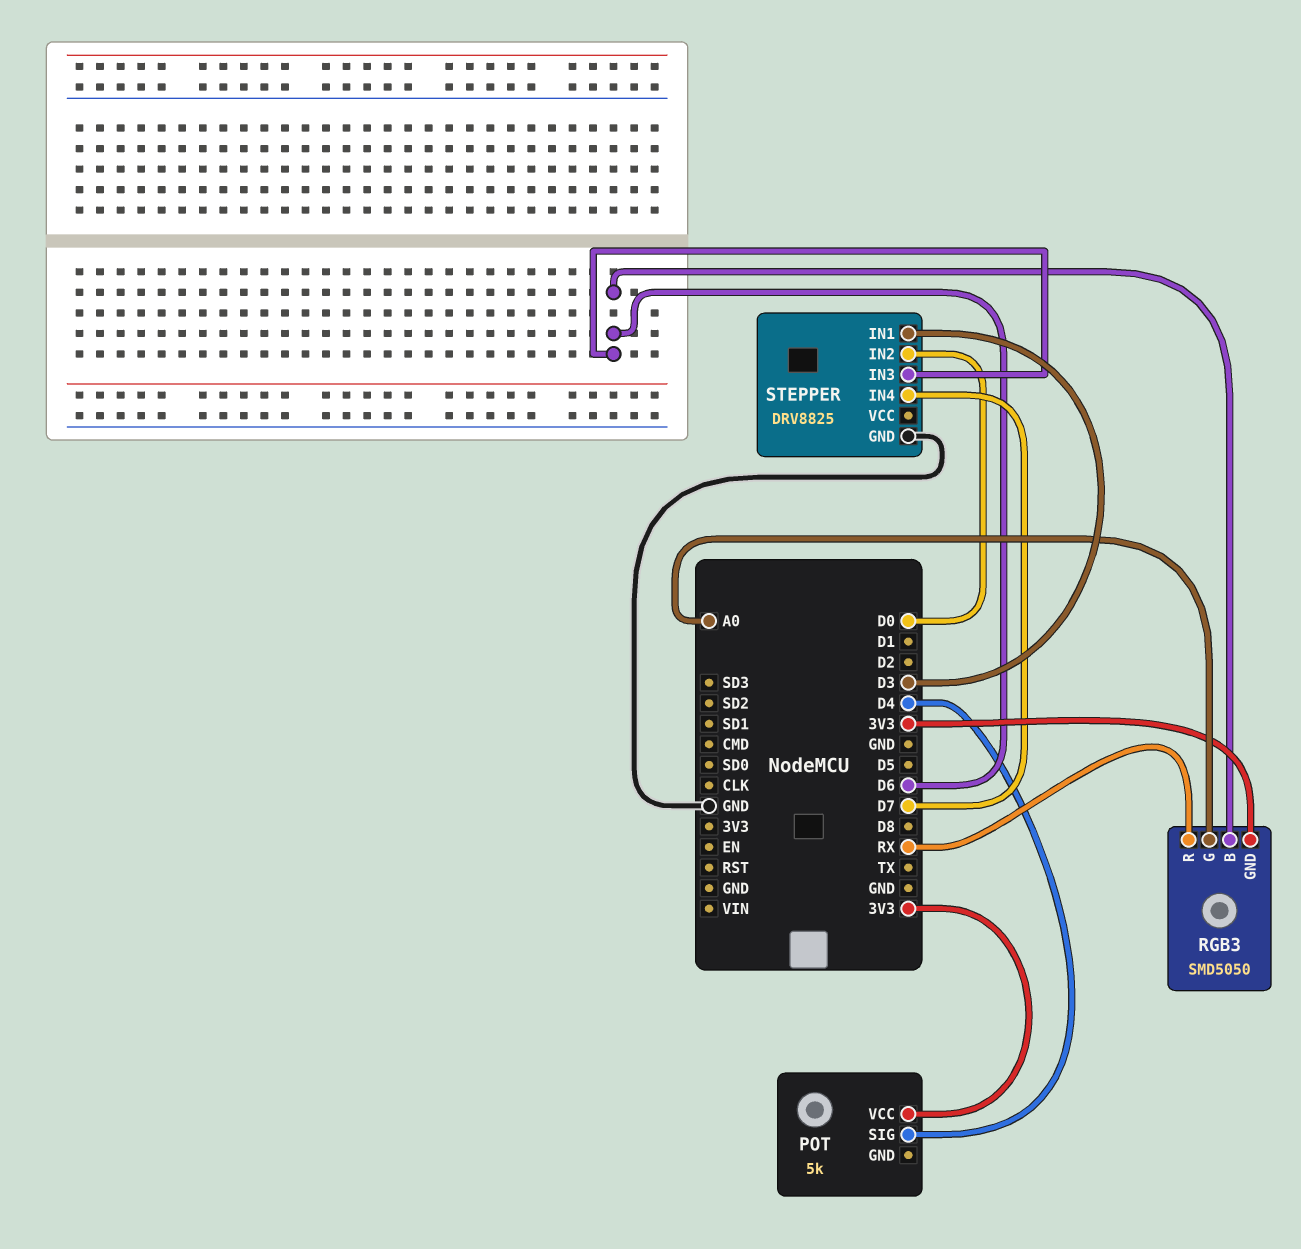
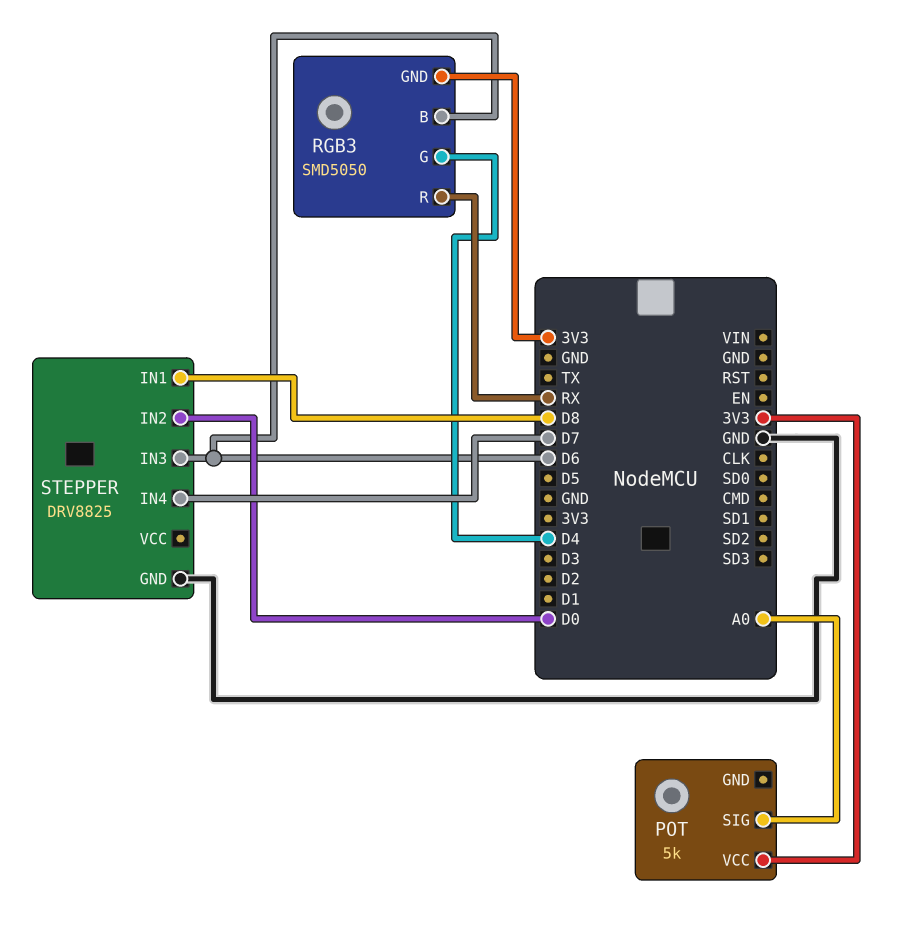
POT pin SIG: D4 -> A0
RGB3 pin G: A0 -> D4
STEPPER pin IN1: D3 -> D8

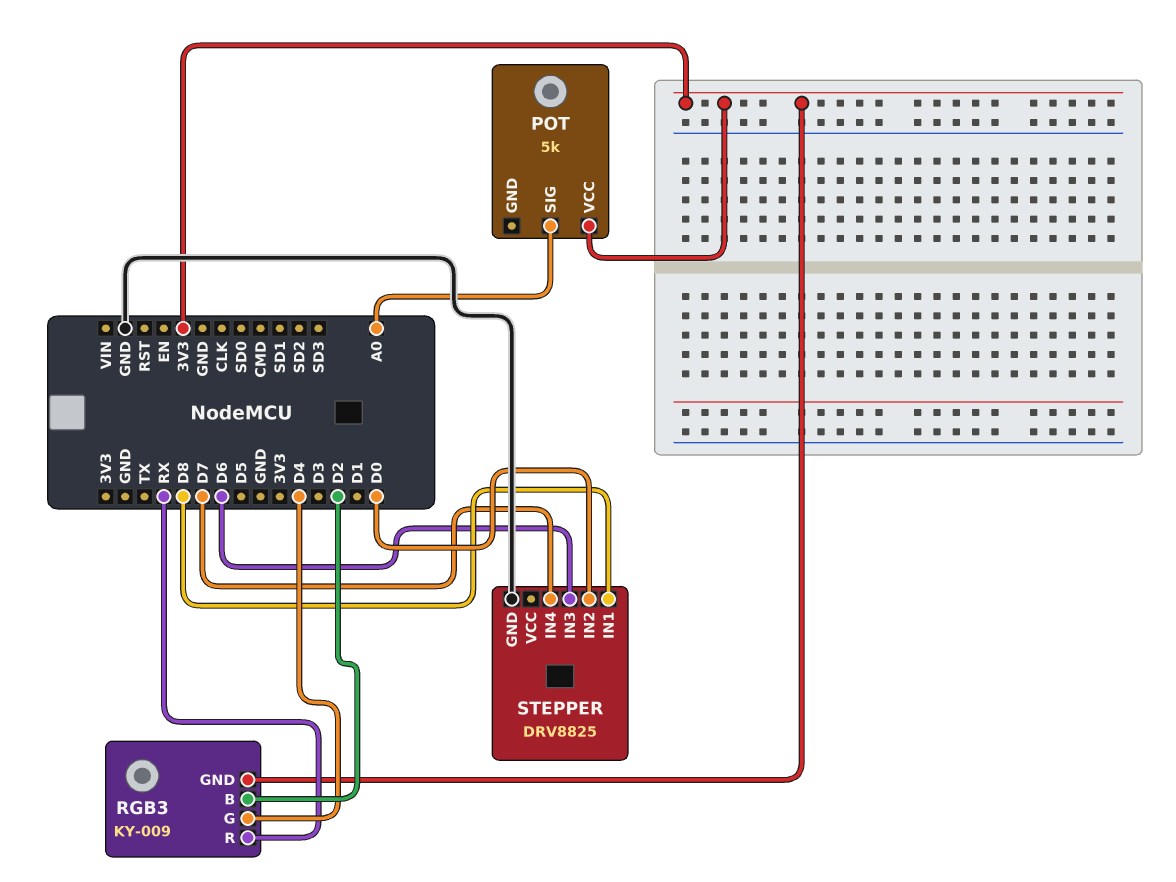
RGB3: SMD5050 -> KY-009
RGB3 pin B: D6 -> D2

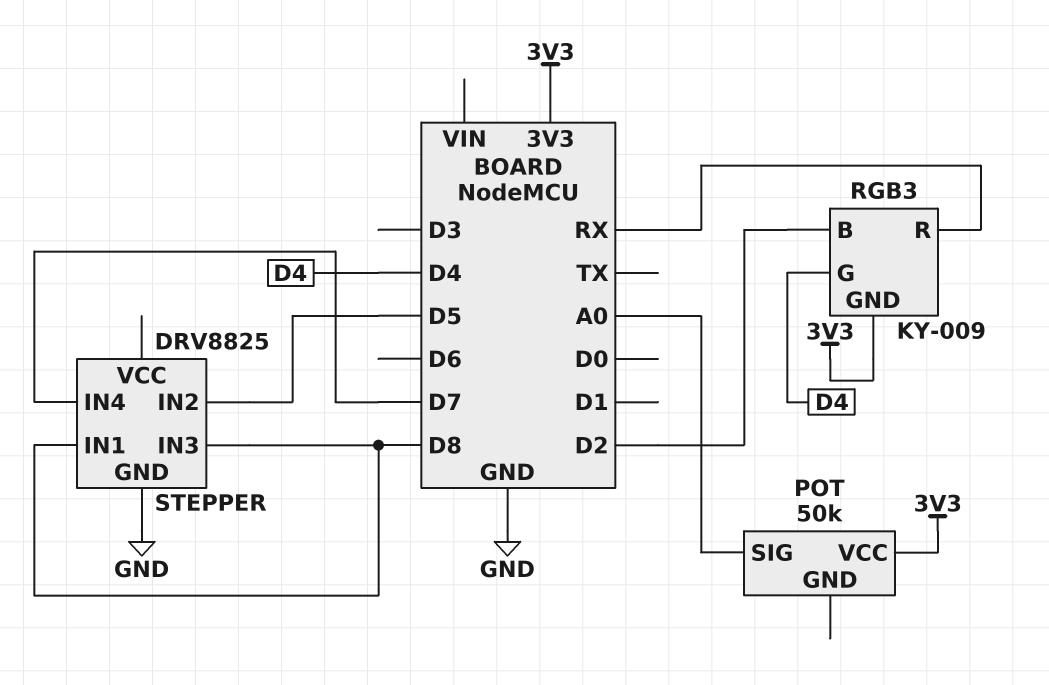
POT: 5k -> 50k
STEPPER pin IN2: D0 -> D5
STEPPER pin IN3: D6 -> D8

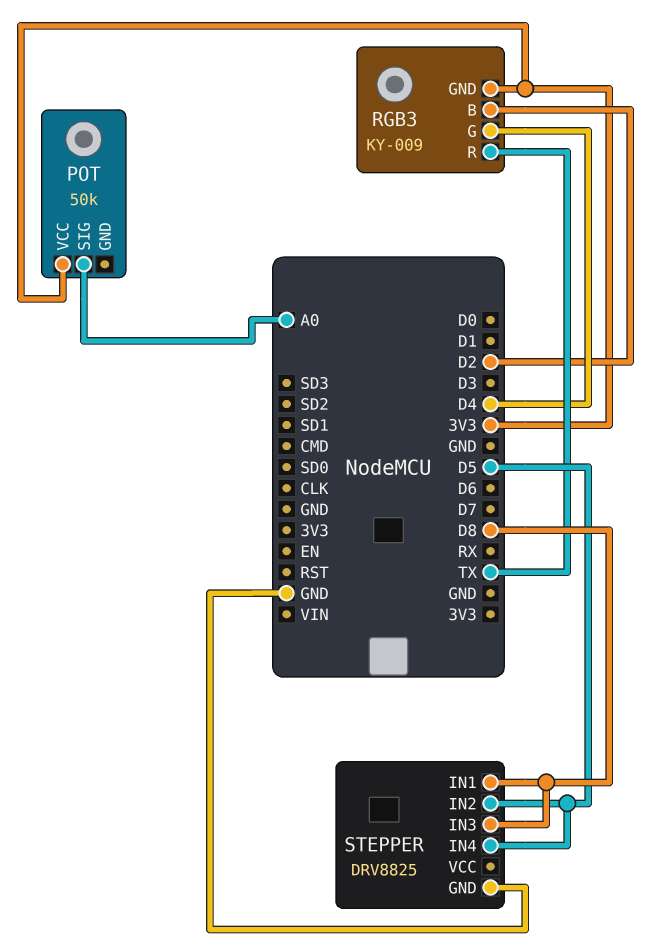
RGB3 pin R: RX -> TX
STEPPER pin IN4: D7 -> D5

